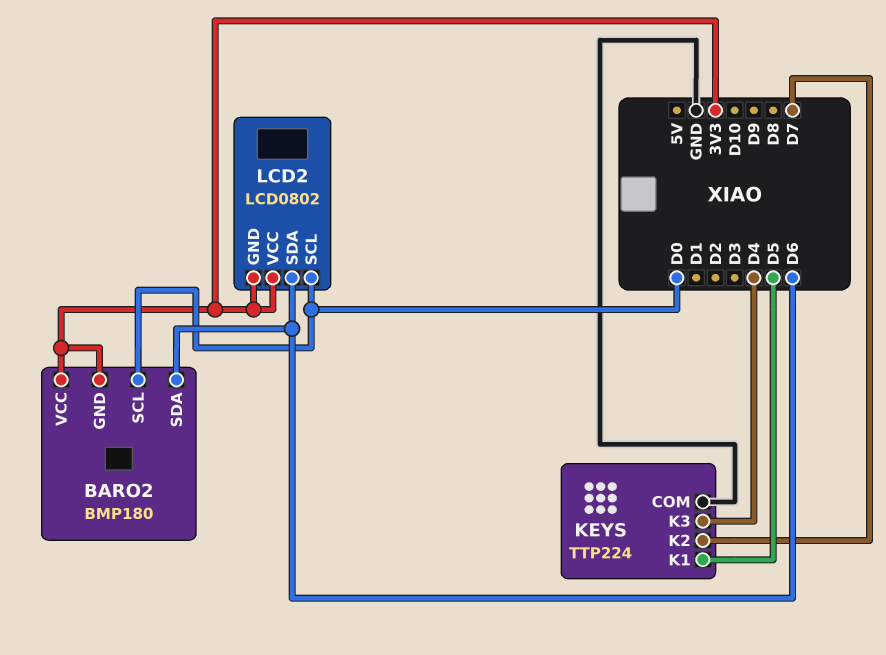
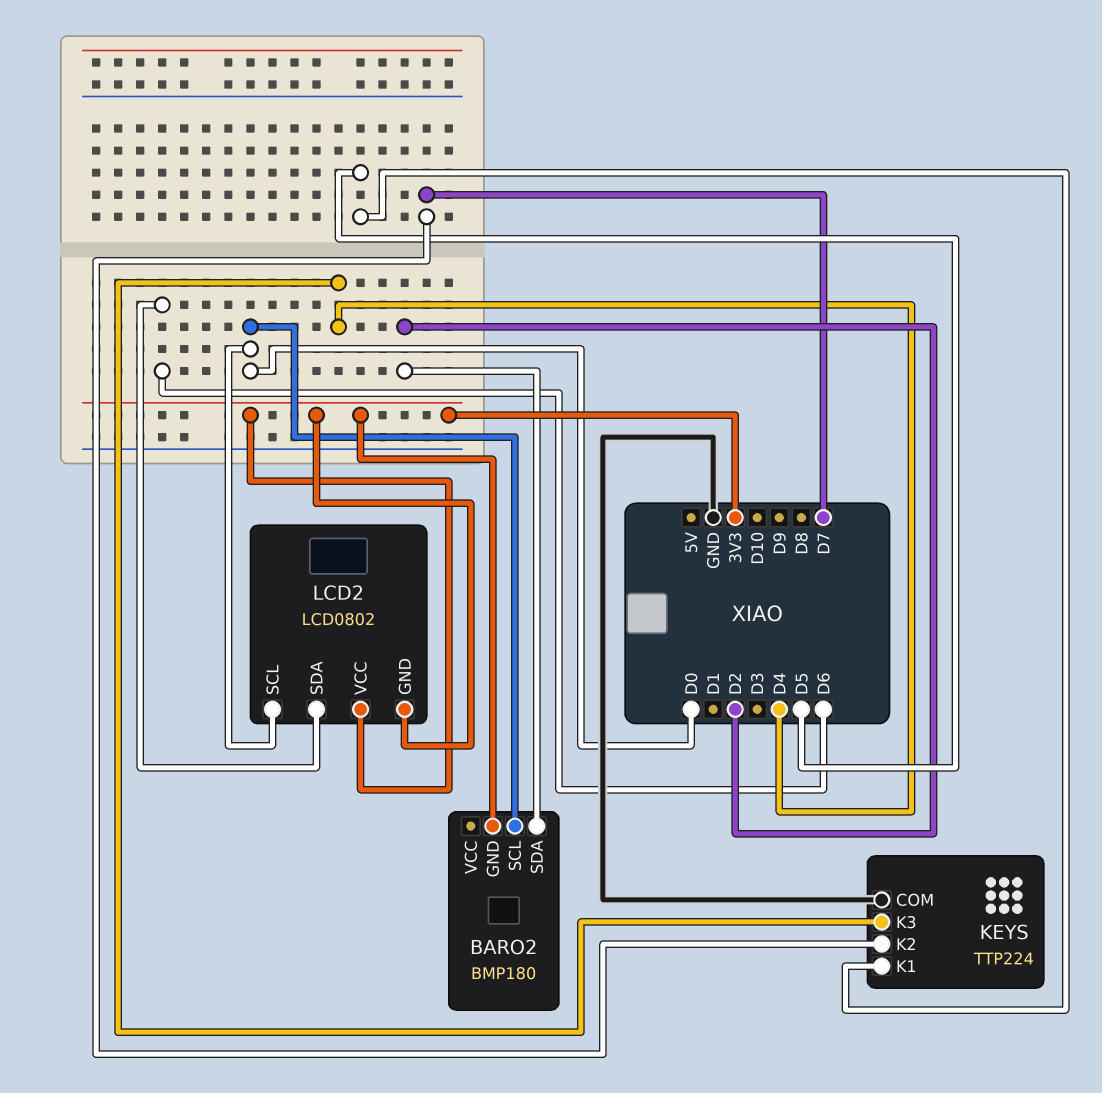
BARO2 pin SDA: D6 -> D2
BARO2 pin VCC: 3V3 -> none

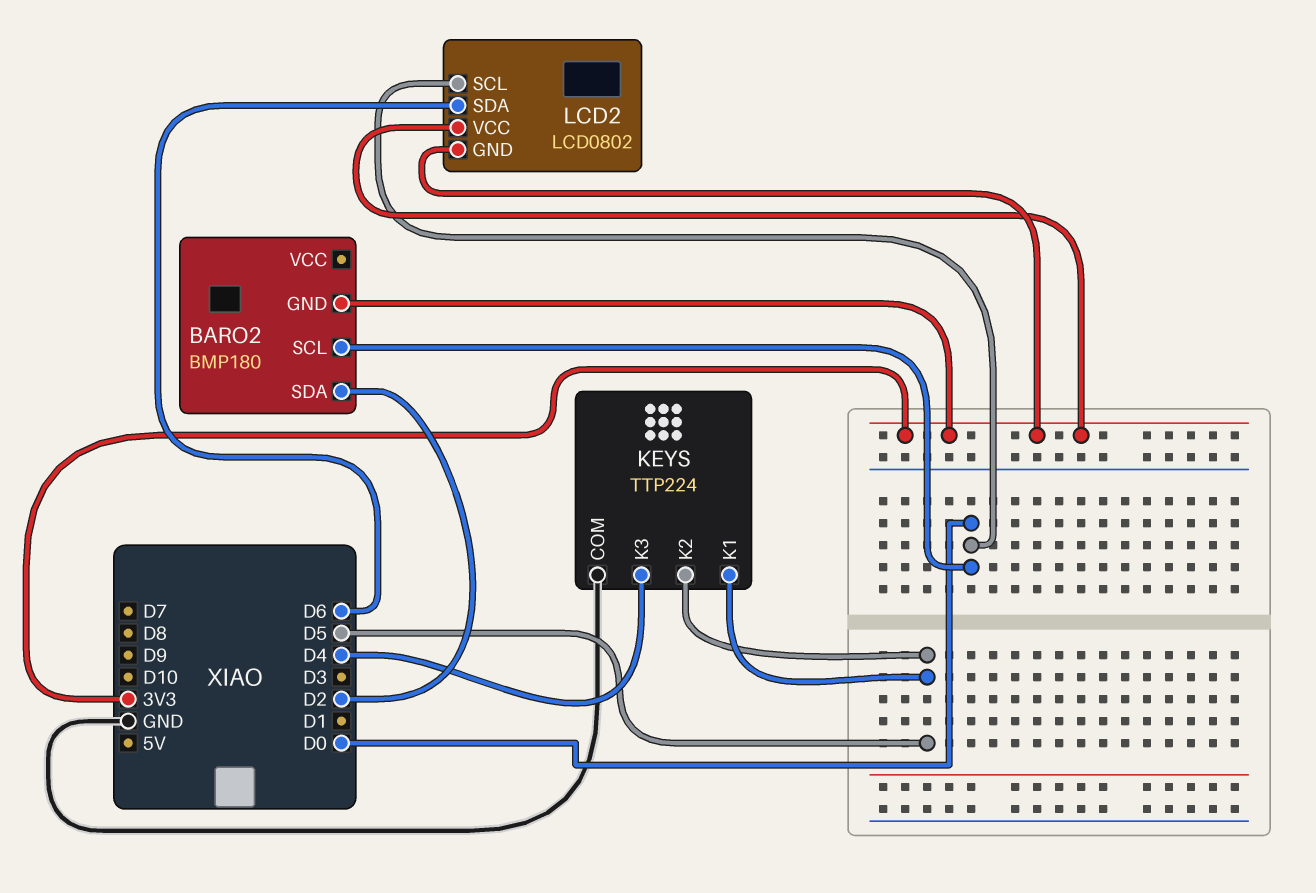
KEYS pin K2: D7 -> D5

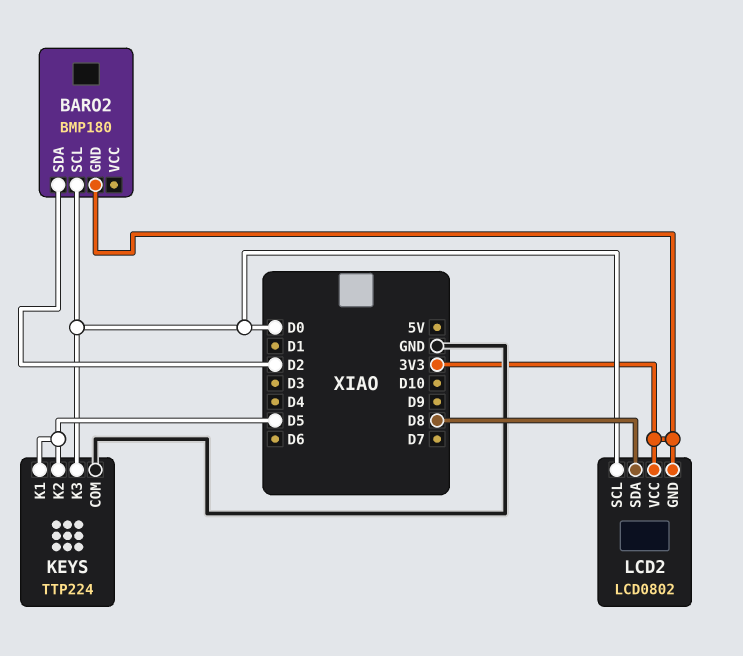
KEYS pin K3: D4 -> D0
LCD2 pin SDA: D6 -> D8

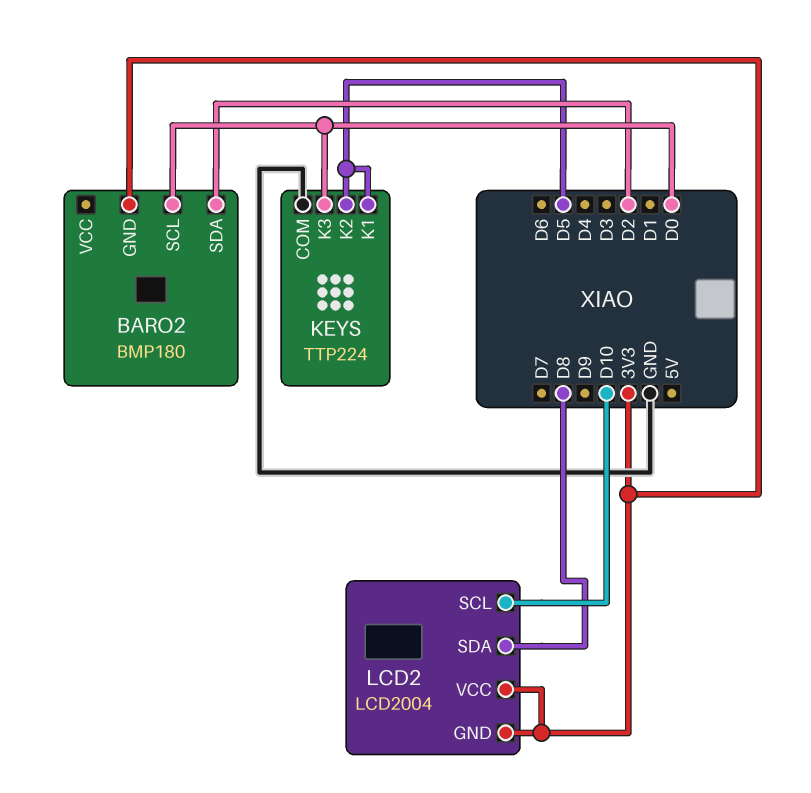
LCD2: LCD0802 -> LCD2004
LCD2 pin SCL: D0 -> D10

